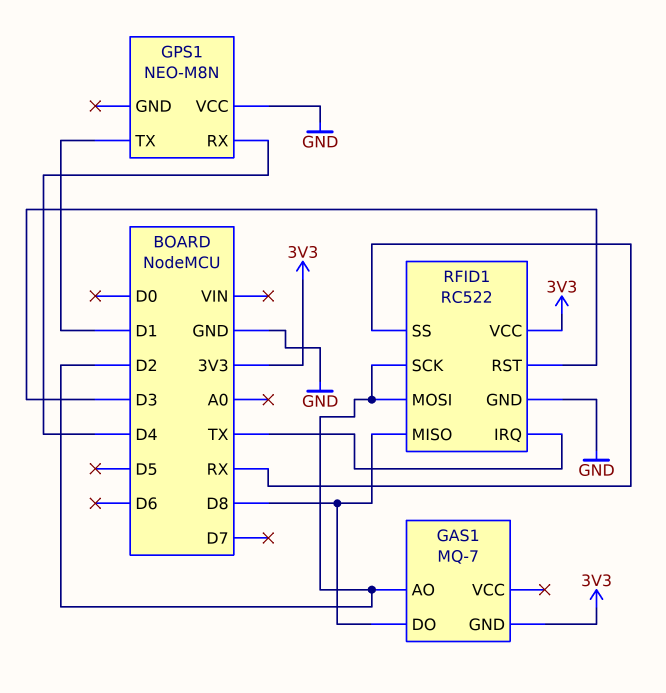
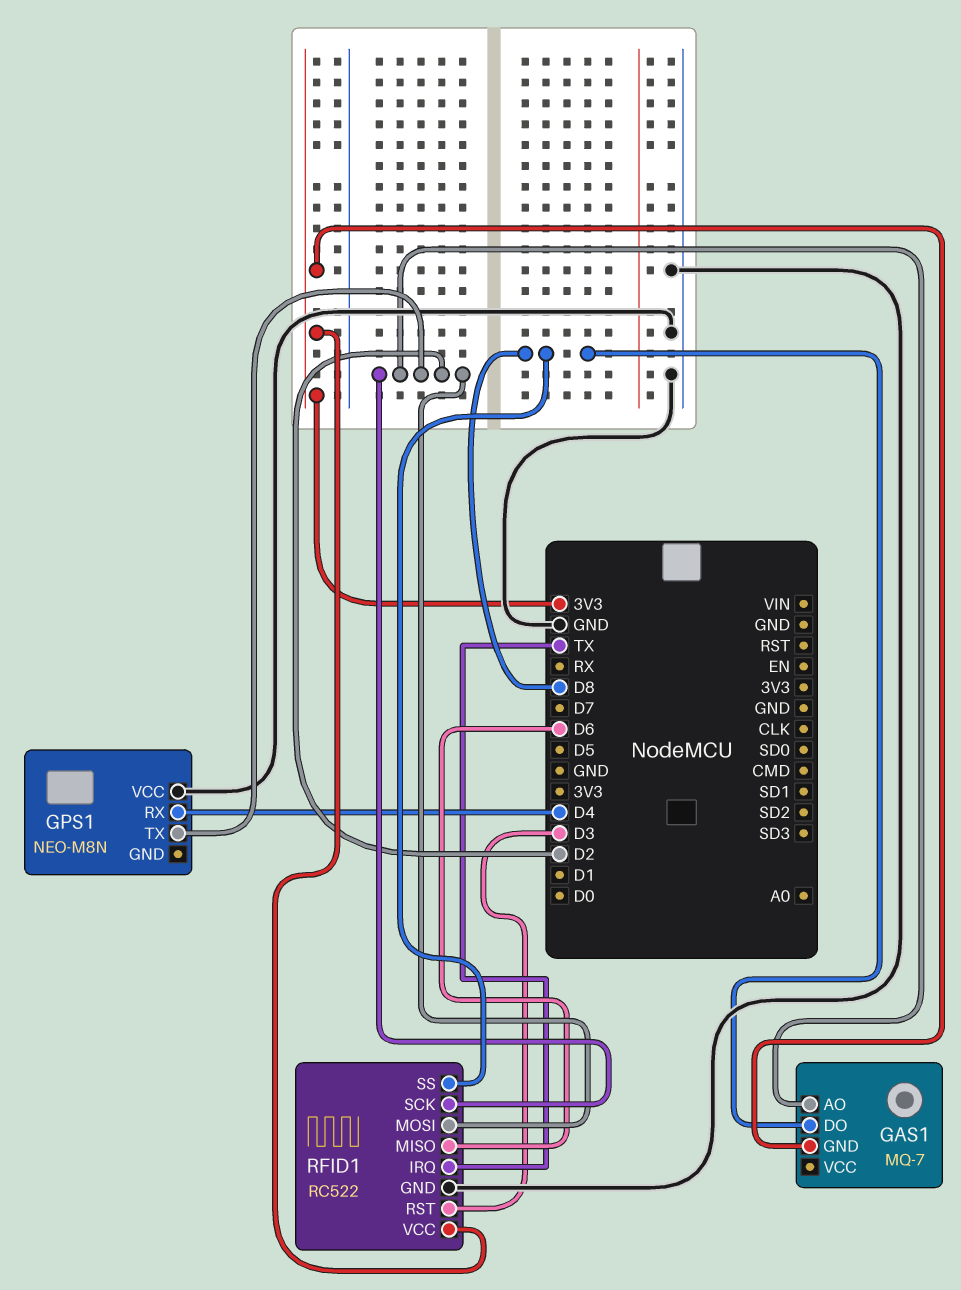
GPS1 pin TX: D1 -> D2
RFID1 pin MISO: D8 -> D6
RFID1 pin SS: RX -> D8

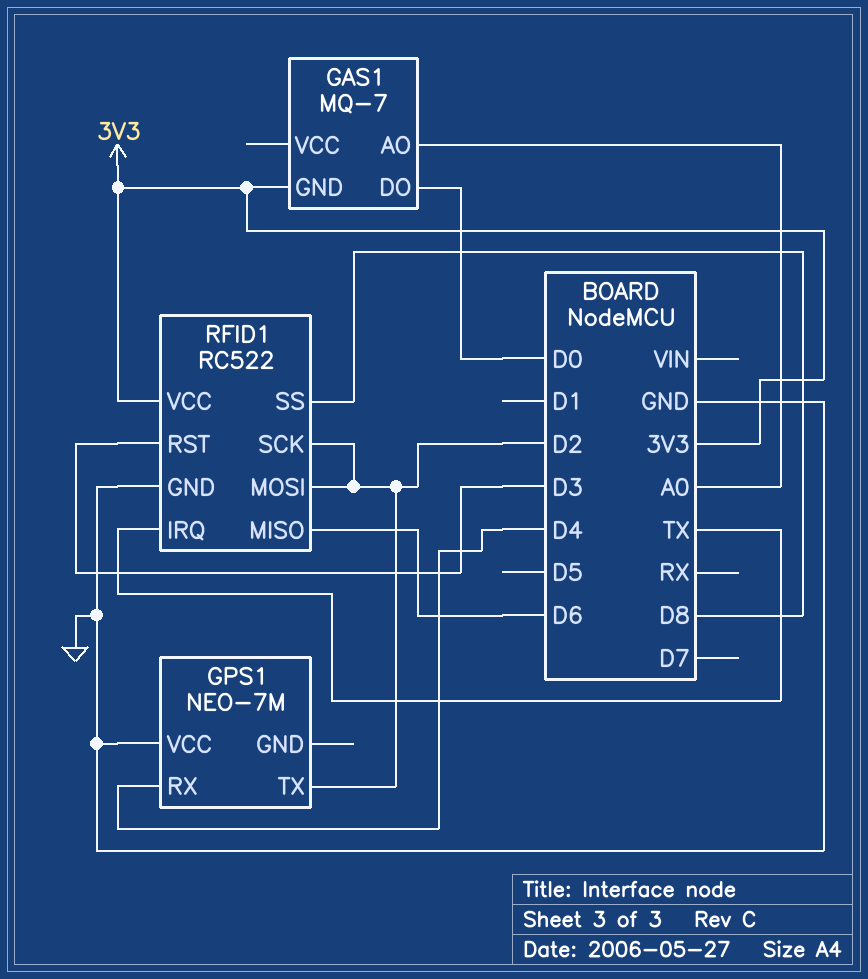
GAS1 pin AO: D2 -> A0
GAS1 pin DO: D8 -> D0
GPS1: NEO-M8N -> NEO-7M

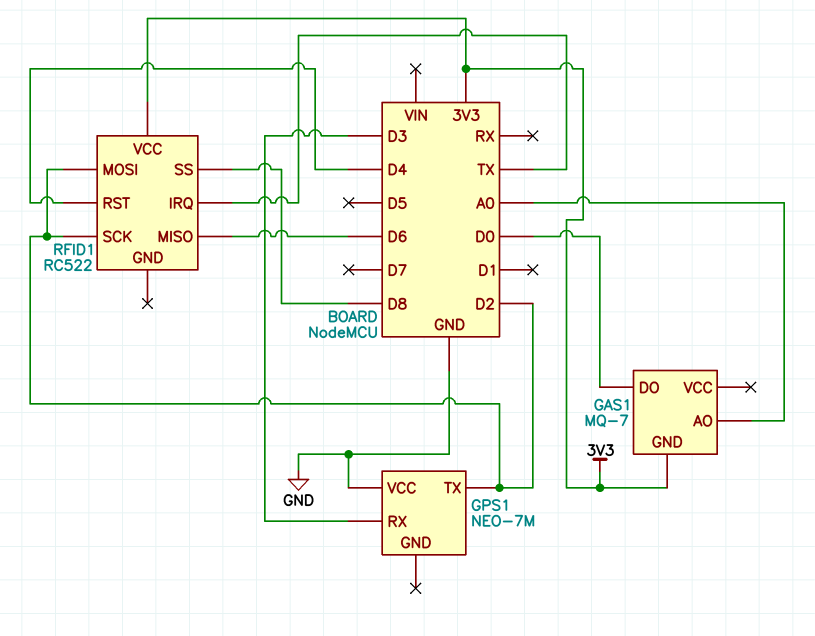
GPS1 pin RX: D4 -> D3
RFID1 pin GND: GND -> none
RFID1 pin RST: D3 -> D4

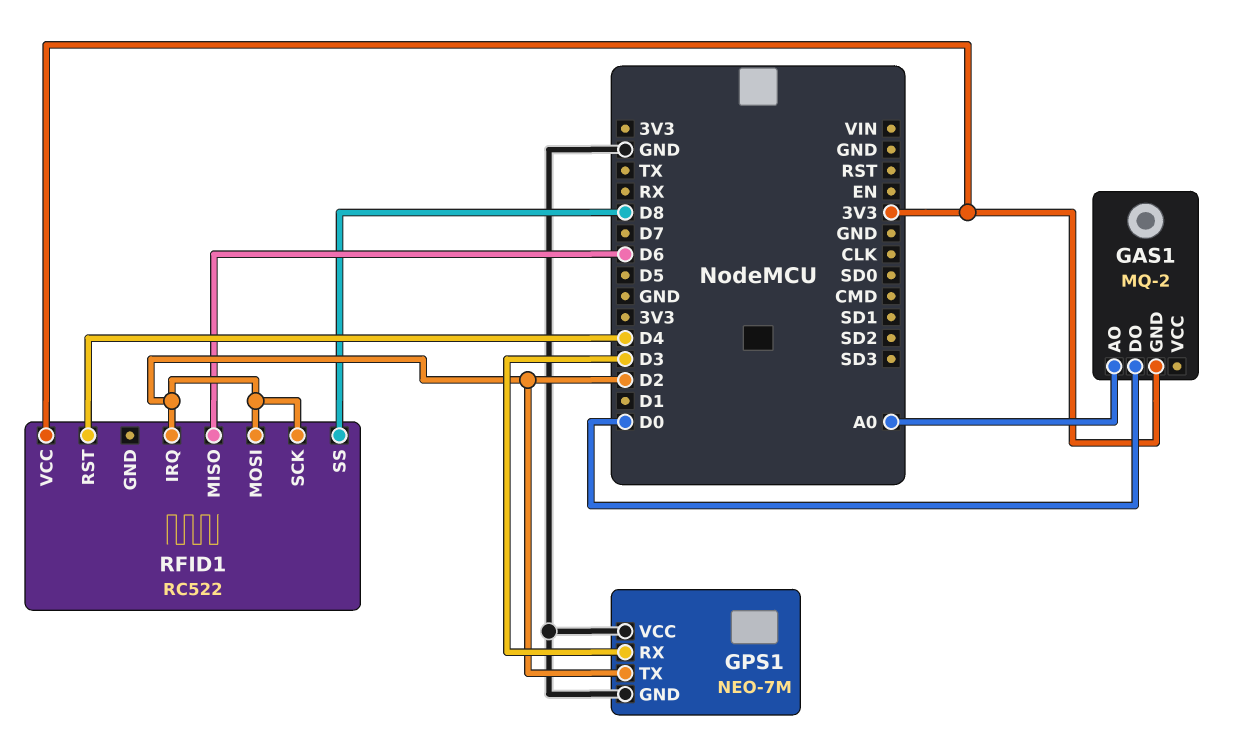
GAS1: MQ-7 -> MQ-2
GPS1 pin GND: none -> GND
RFID1 pin IRQ: TX -> D2

